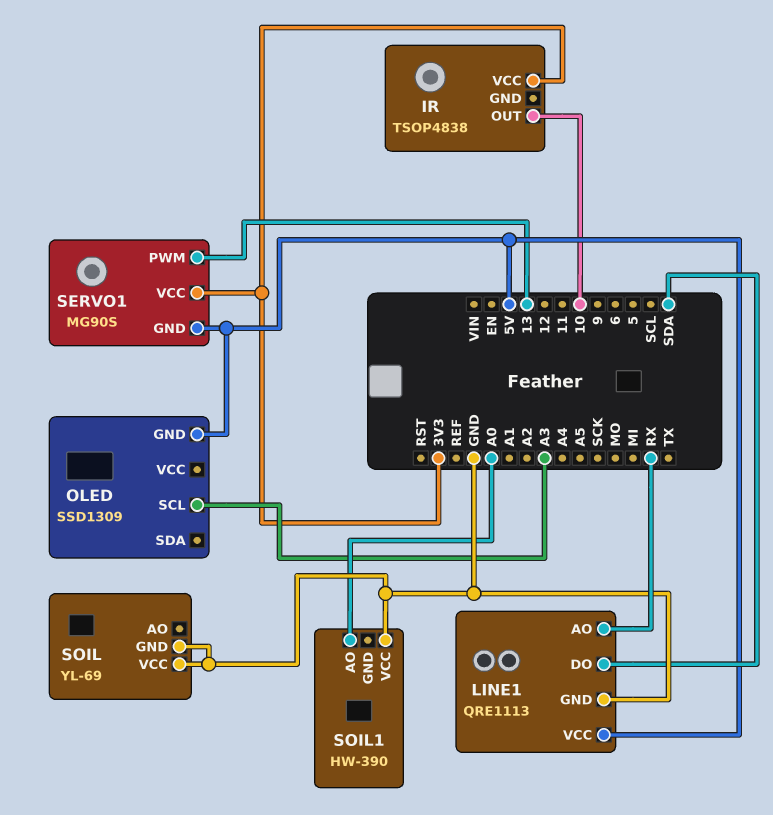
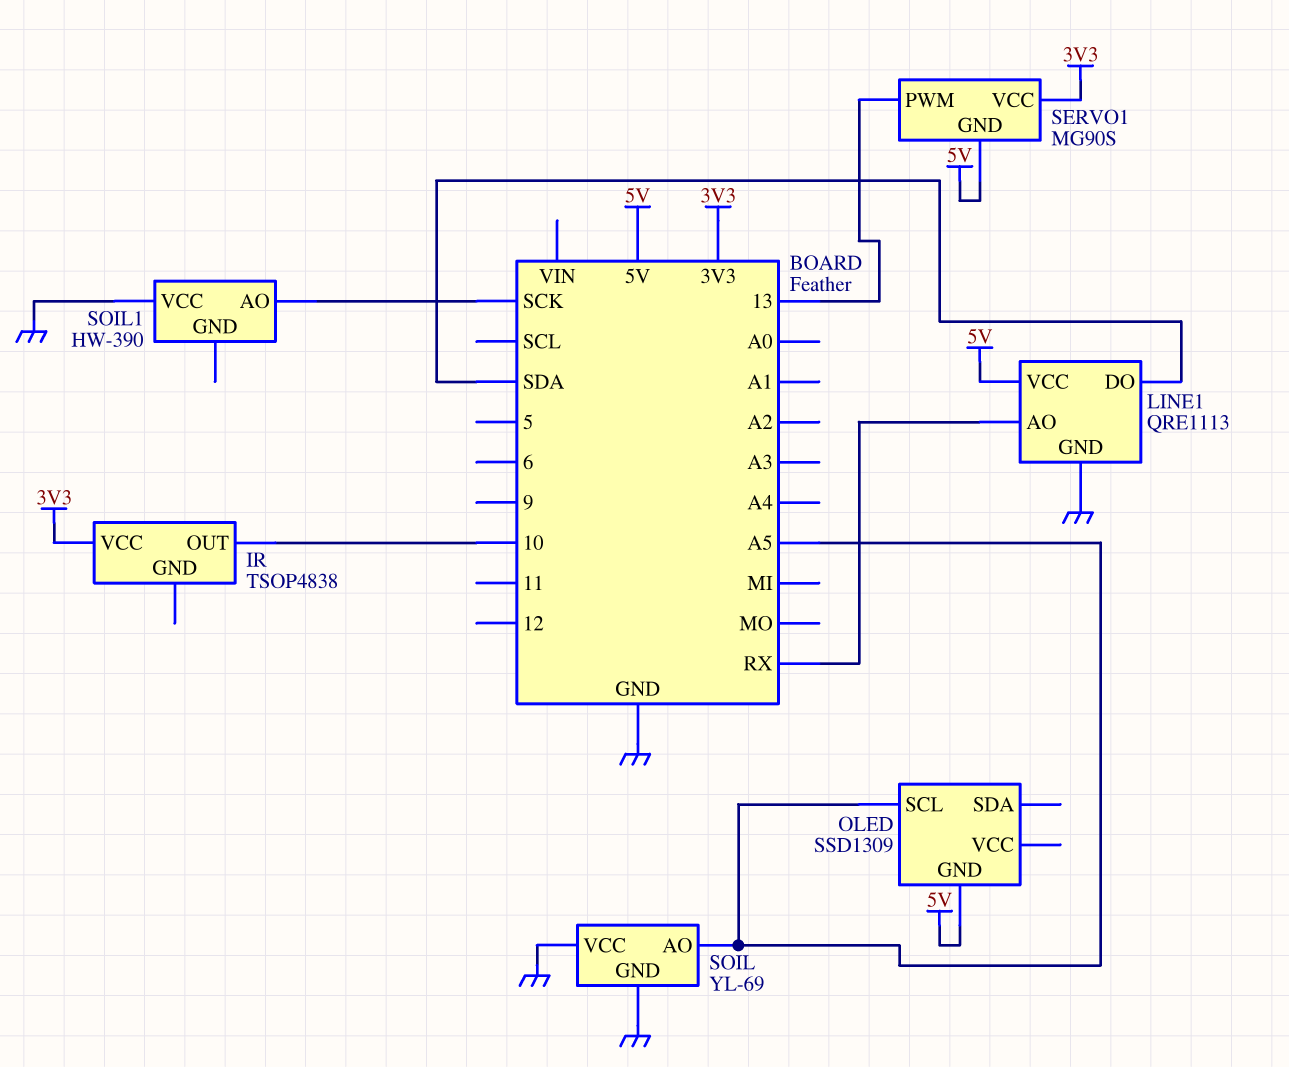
OLED pin SCL: A3 -> A5
SOIL pin AO: none -> A5
SOIL1 pin AO: A0 -> SCK

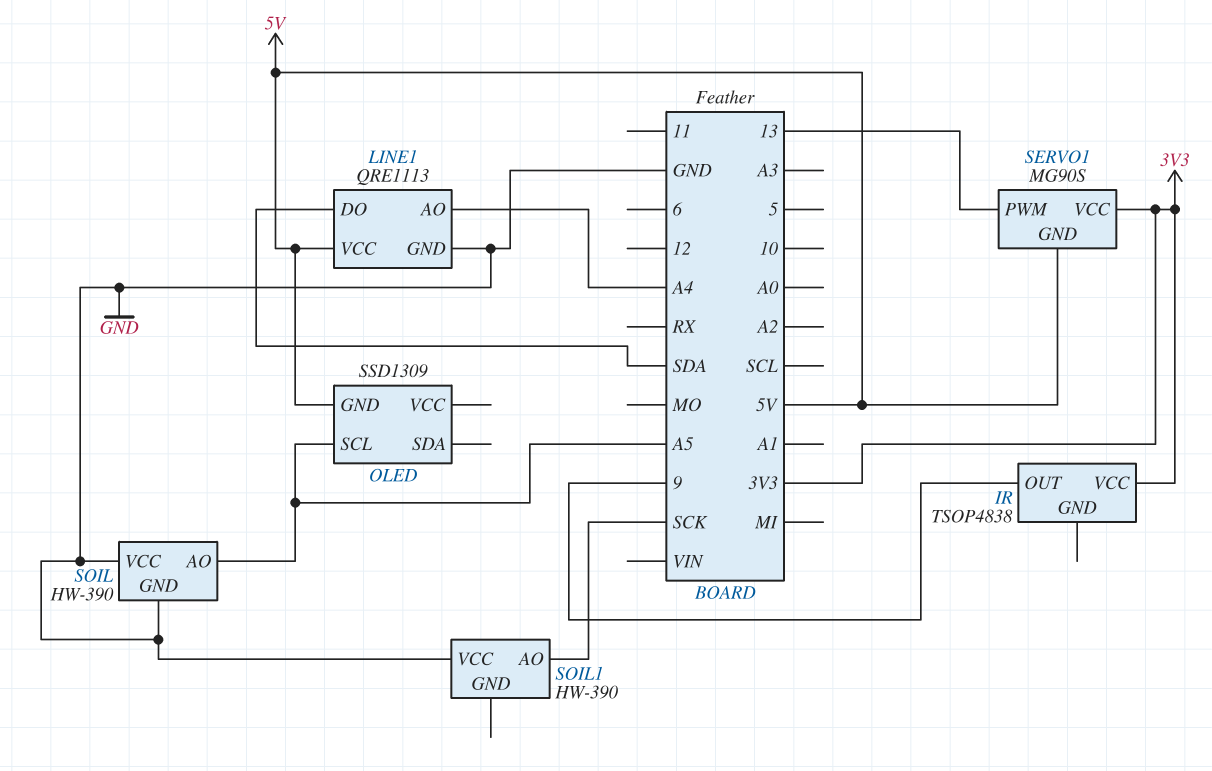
IR pin OUT: 10 -> 9
LINE1 pin AO: RX -> A4
SOIL: YL-69 -> HW-390

